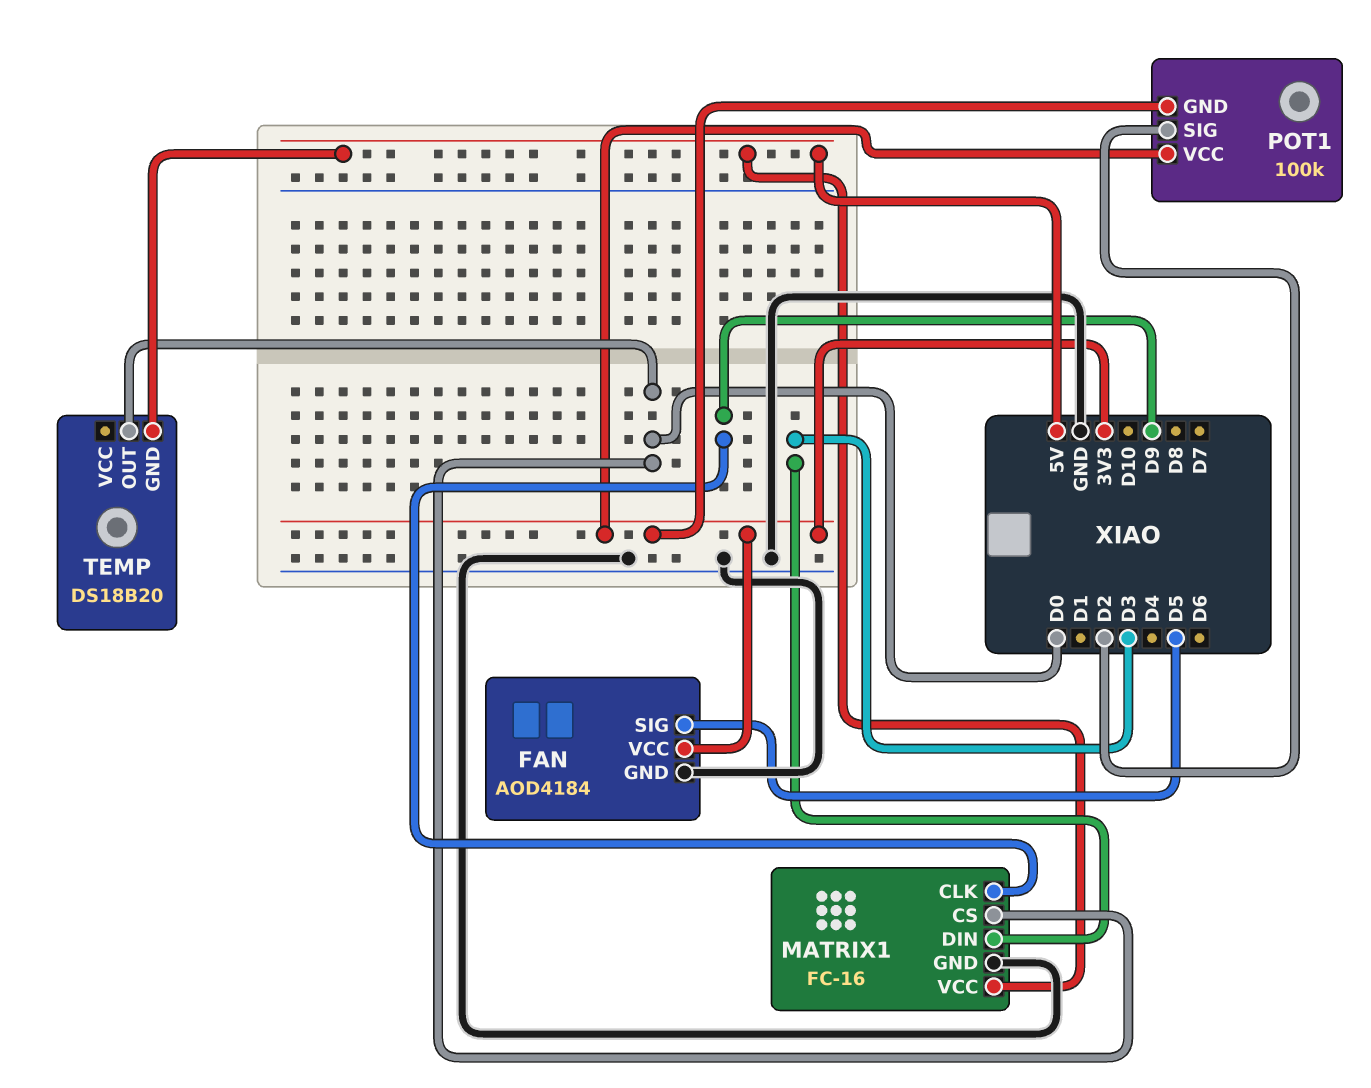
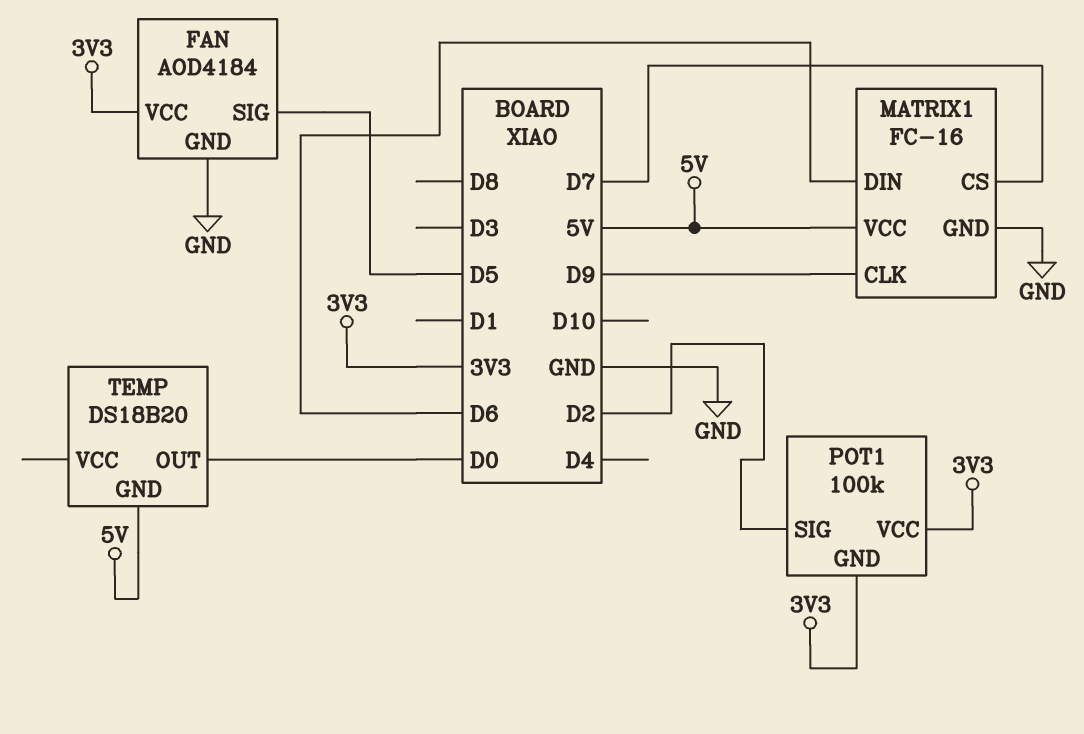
MATRIX1 pin CS: D0 -> D7
MATRIX1 pin DIN: D3 -> D6

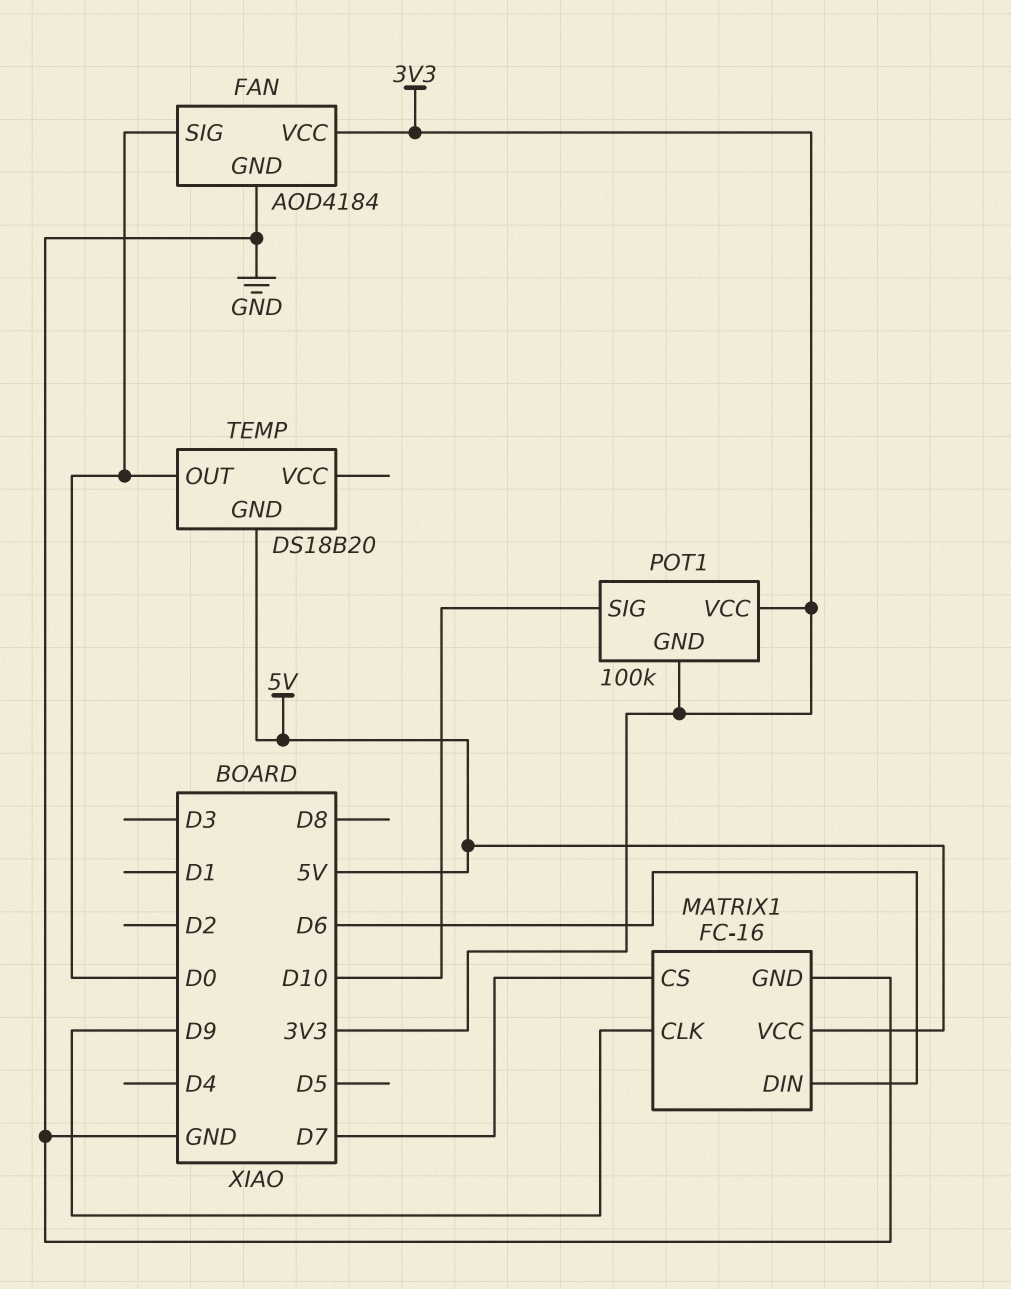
FAN pin SIG: D5 -> D0
POT1 pin SIG: D2 -> D10

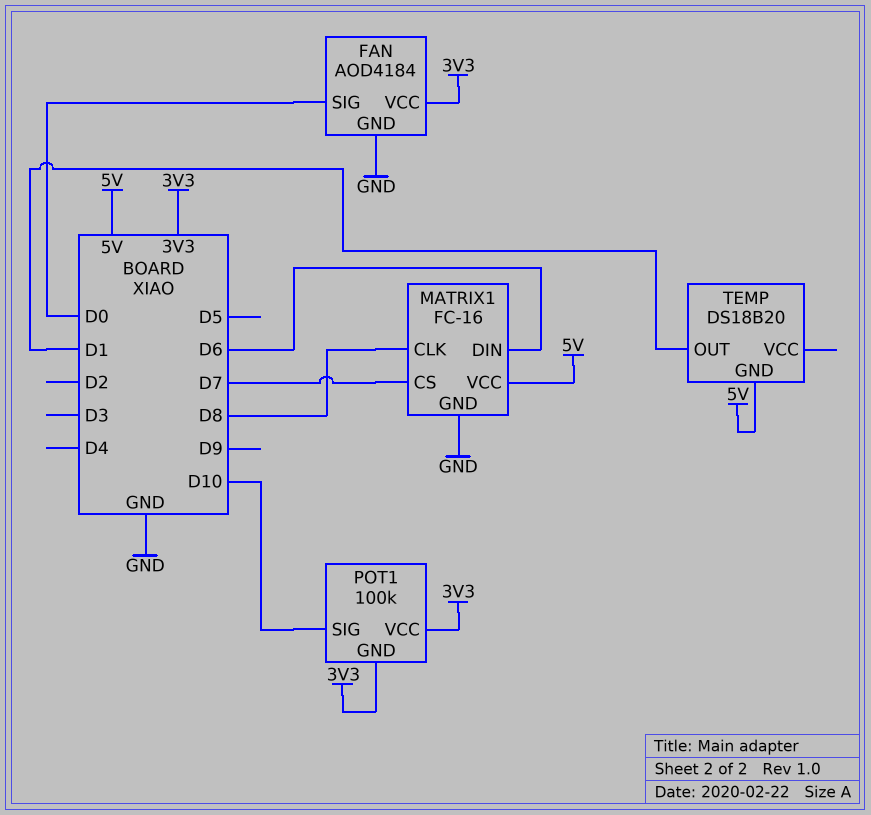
MATRIX1 pin CLK: D9 -> D8
TEMP pin OUT: D0 -> D1

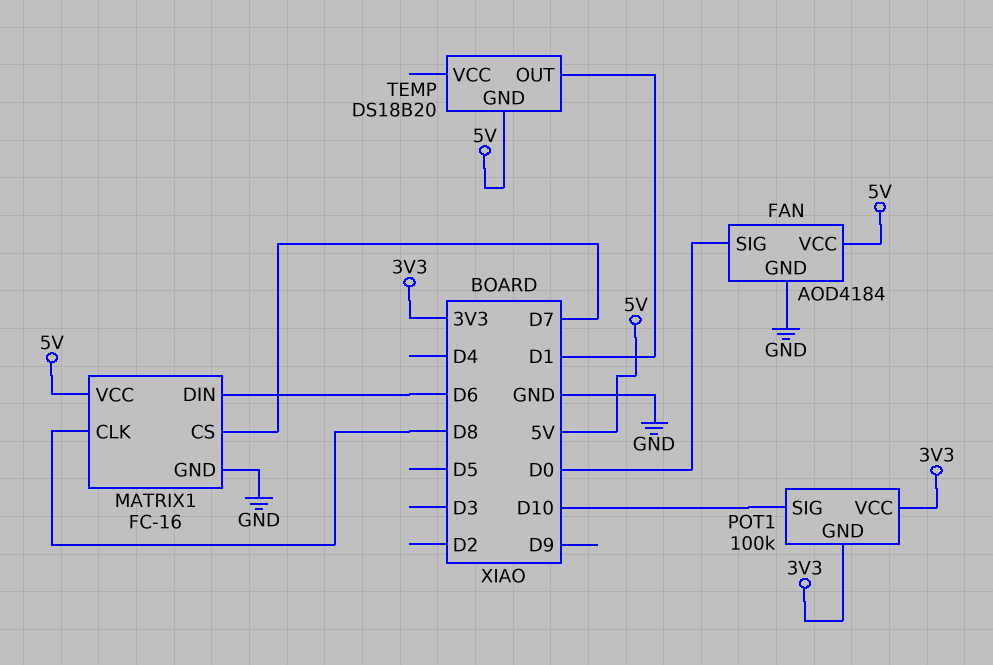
FAN pin VCC: 3V3 -> 5V

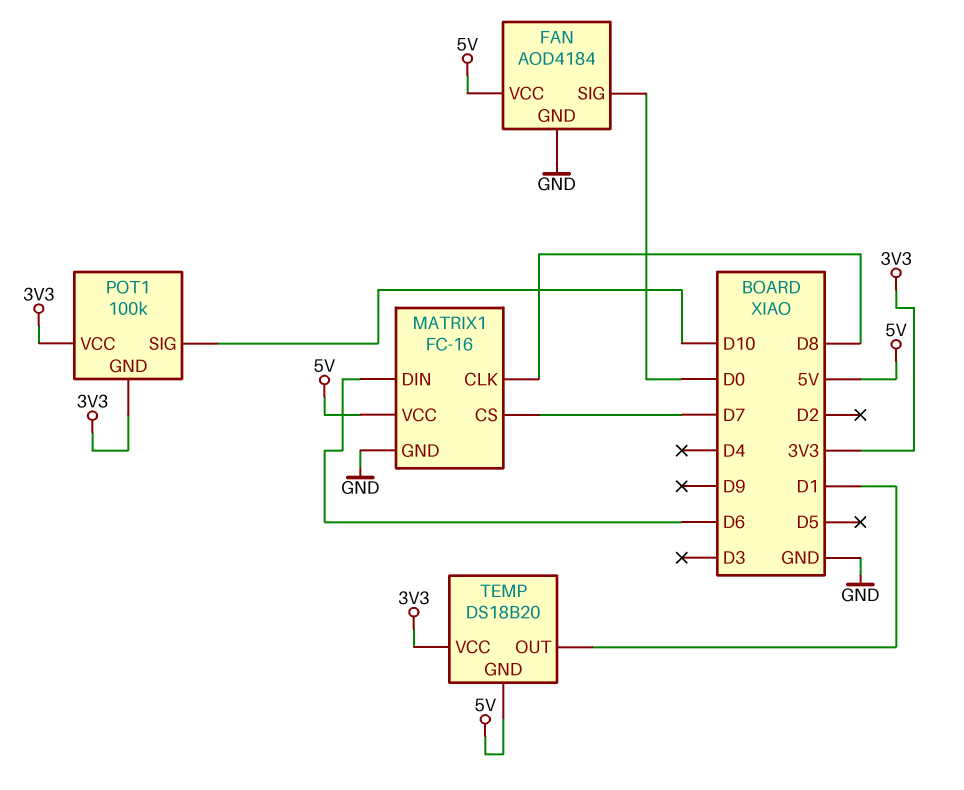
TEMP pin VCC: none -> 3V3

